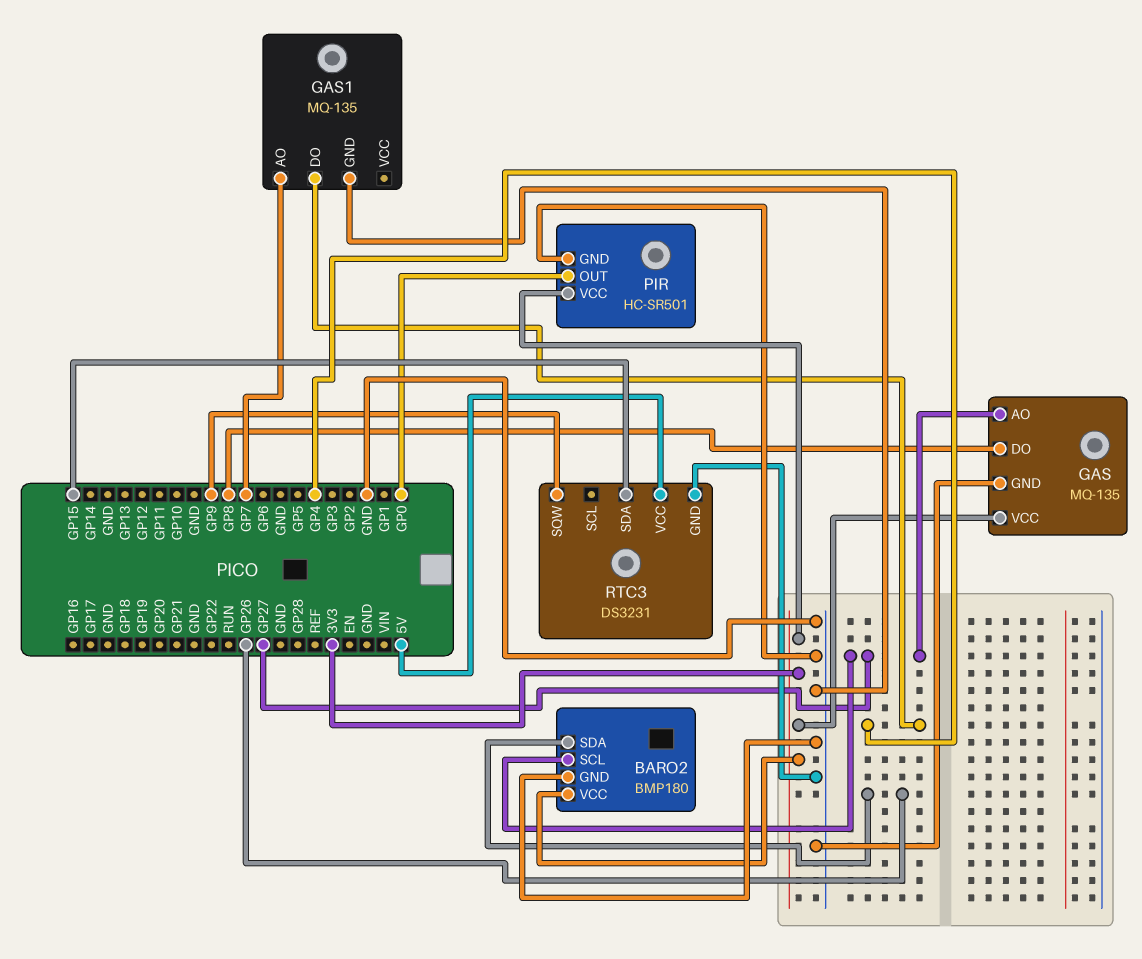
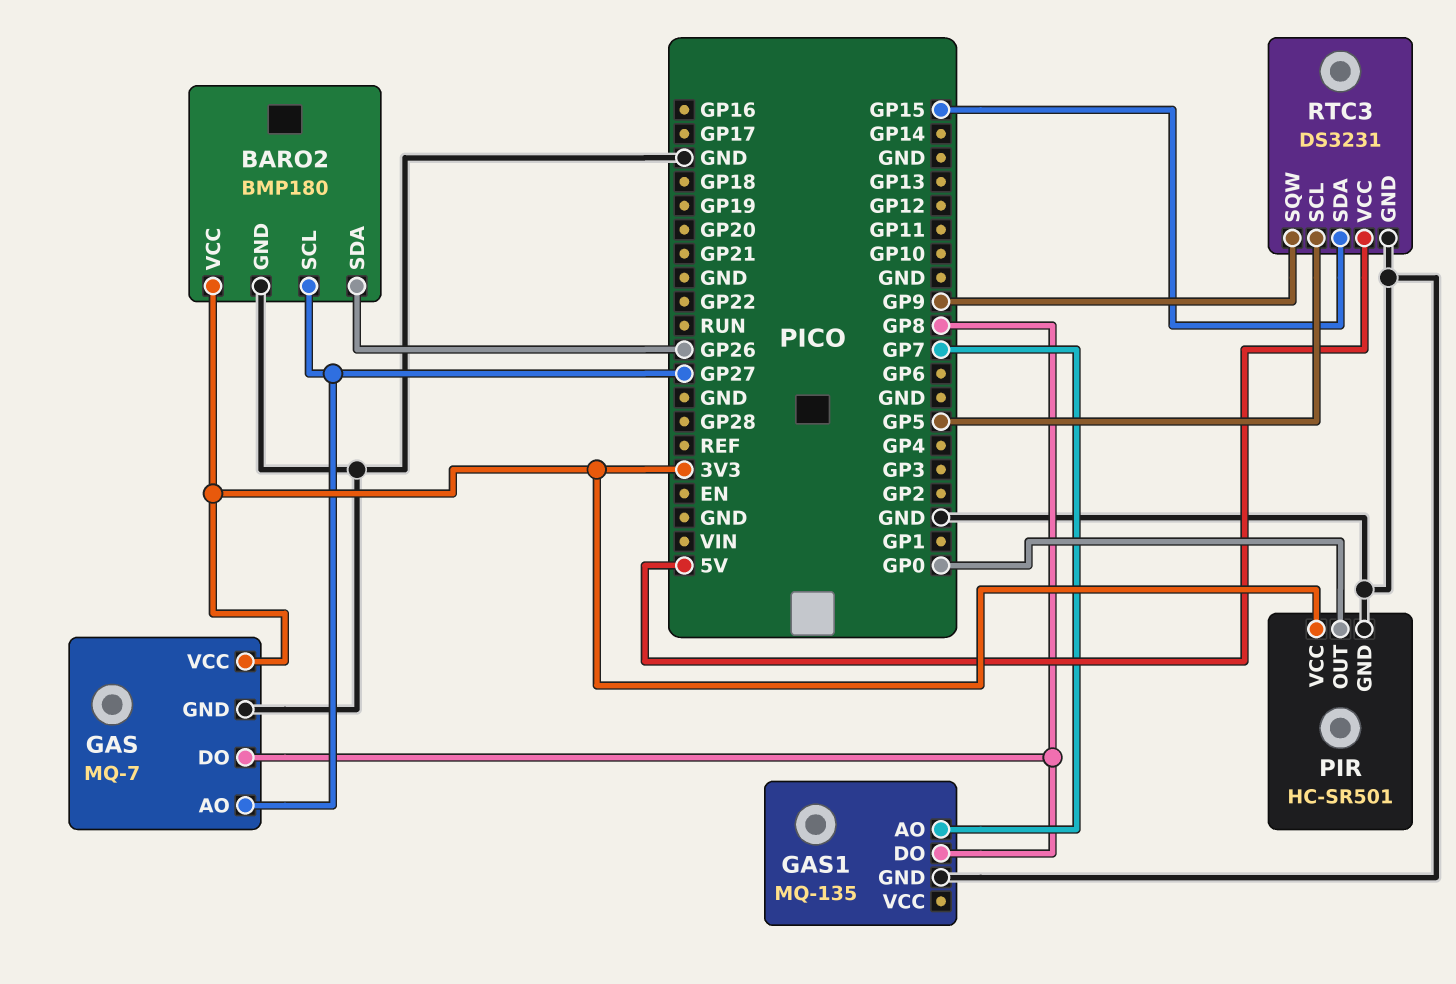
GAS: MQ-135 -> MQ-7
GAS1 pin DO: GP4 -> GP8
RTC3 pin SCL: none -> GP5

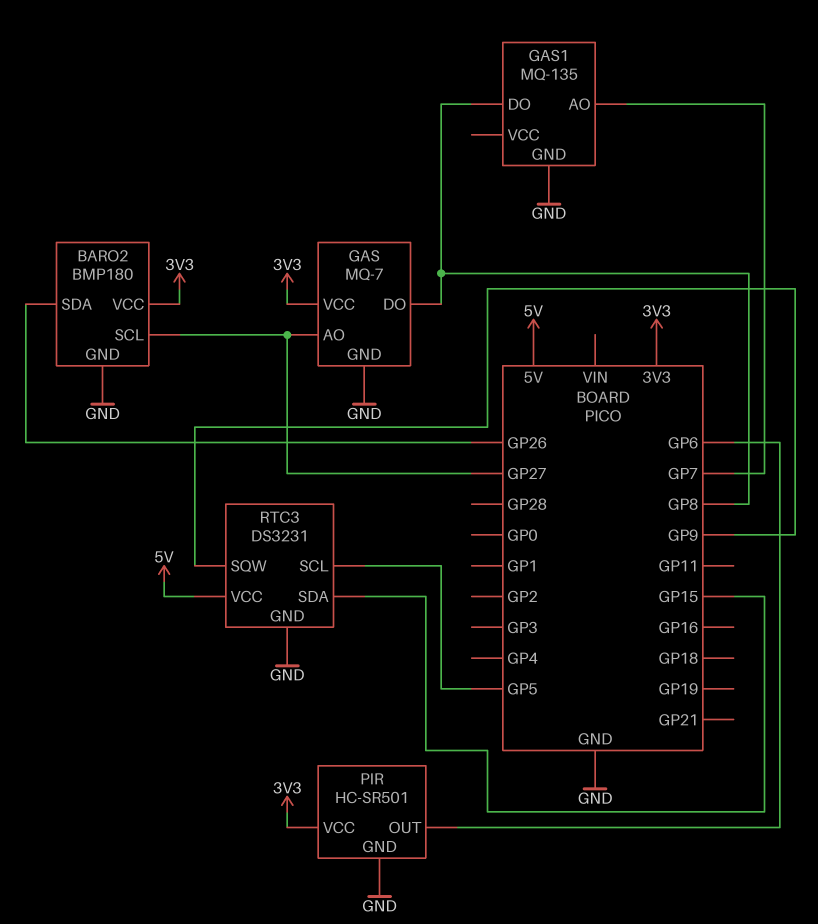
PIR pin OUT: GP0 -> GP6

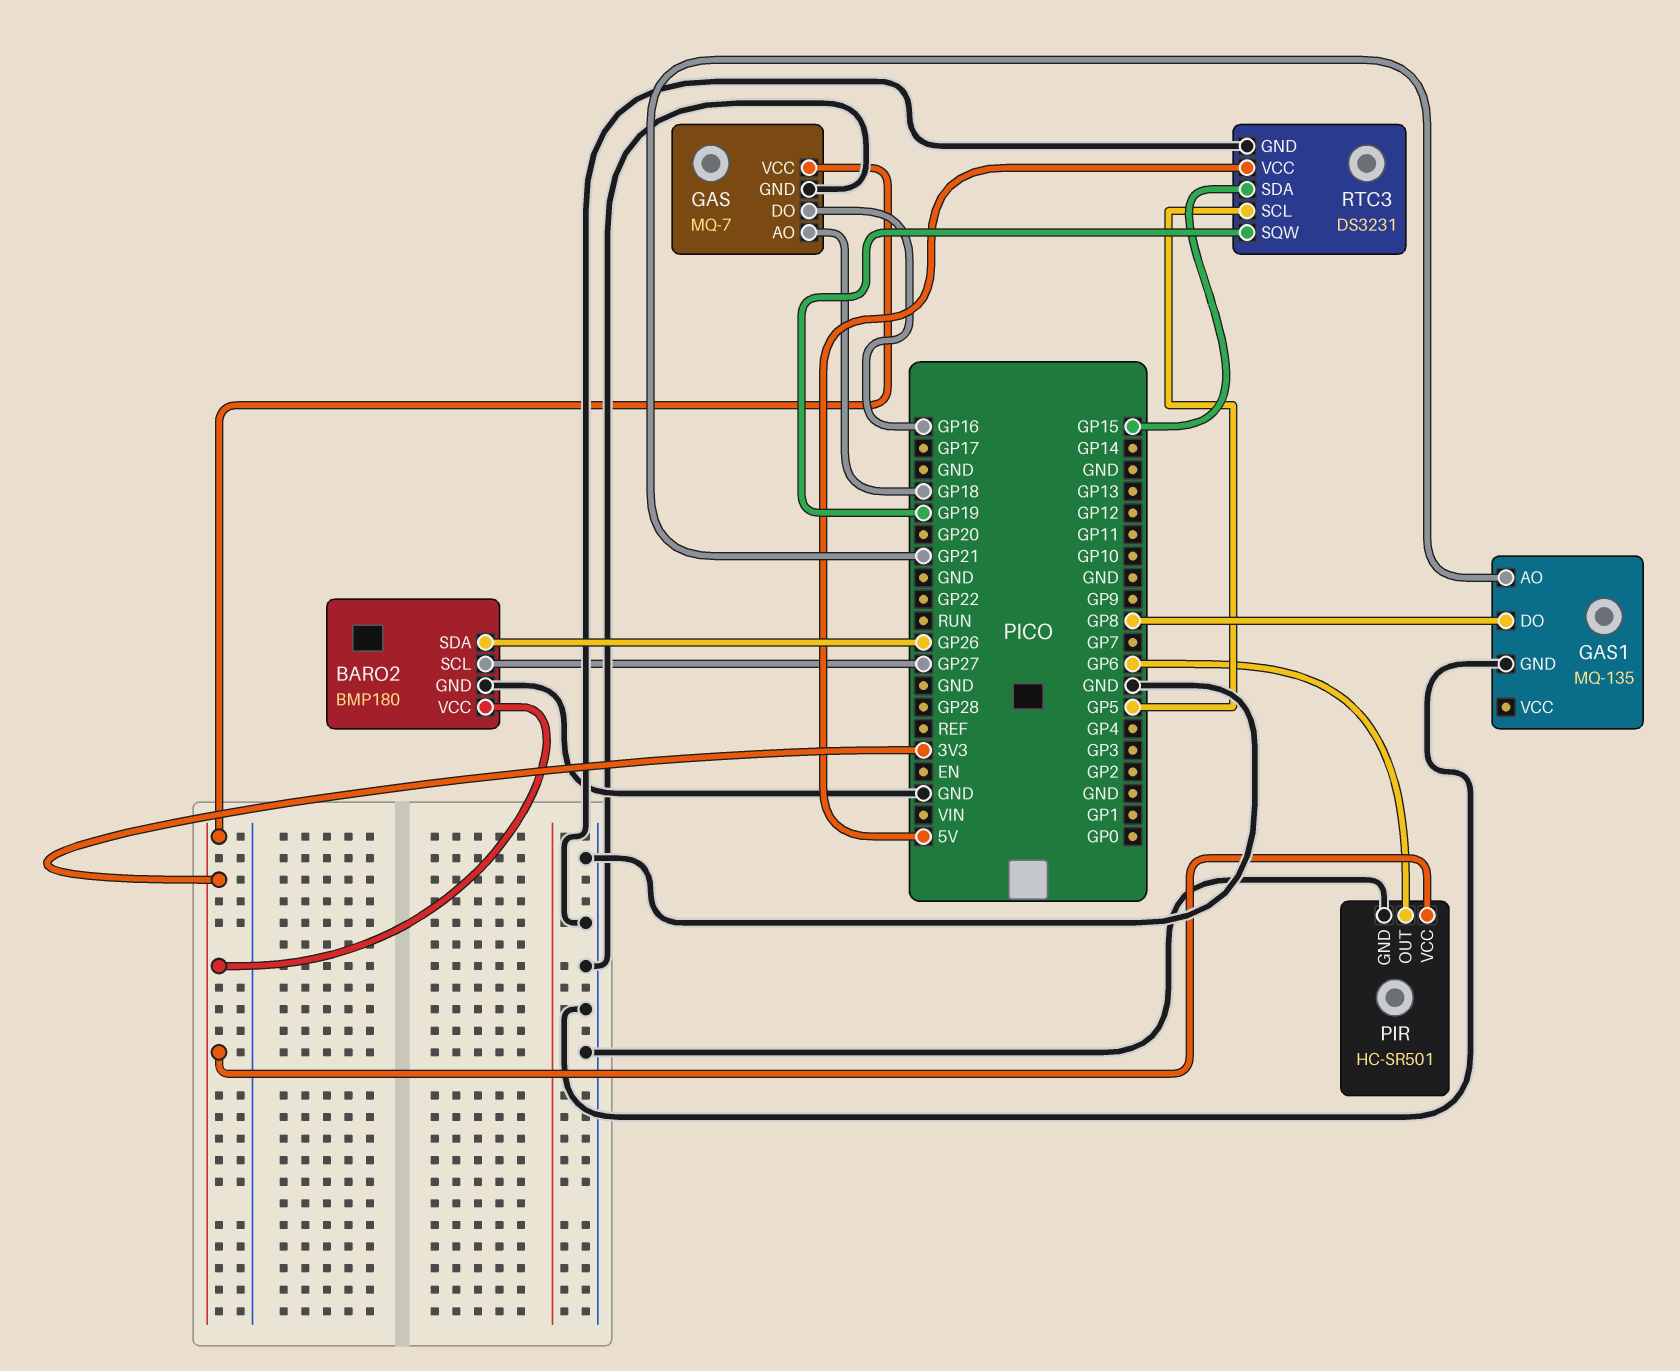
GAS pin AO: GP27 -> GP18
GAS pin DO: GP8 -> GP16
GAS1 pin AO: GP7 -> GP21
RTC3 pin SQW: GP9 -> GP19

